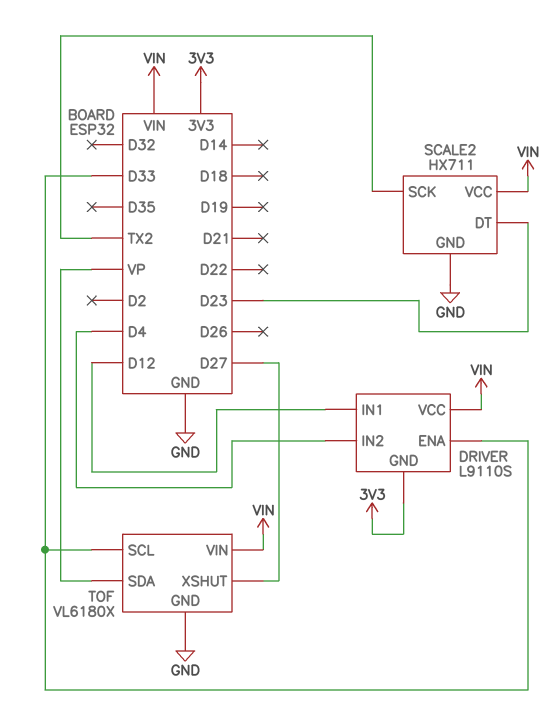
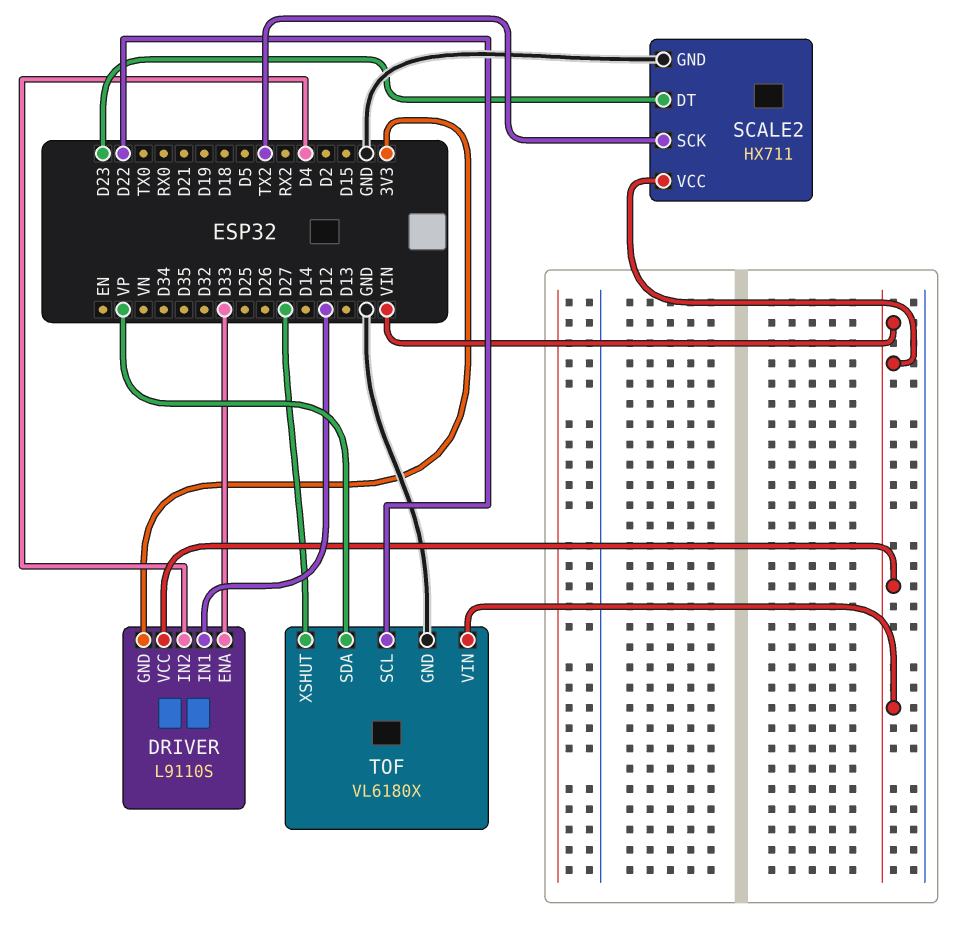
TOF pin SCL: D33 -> D22

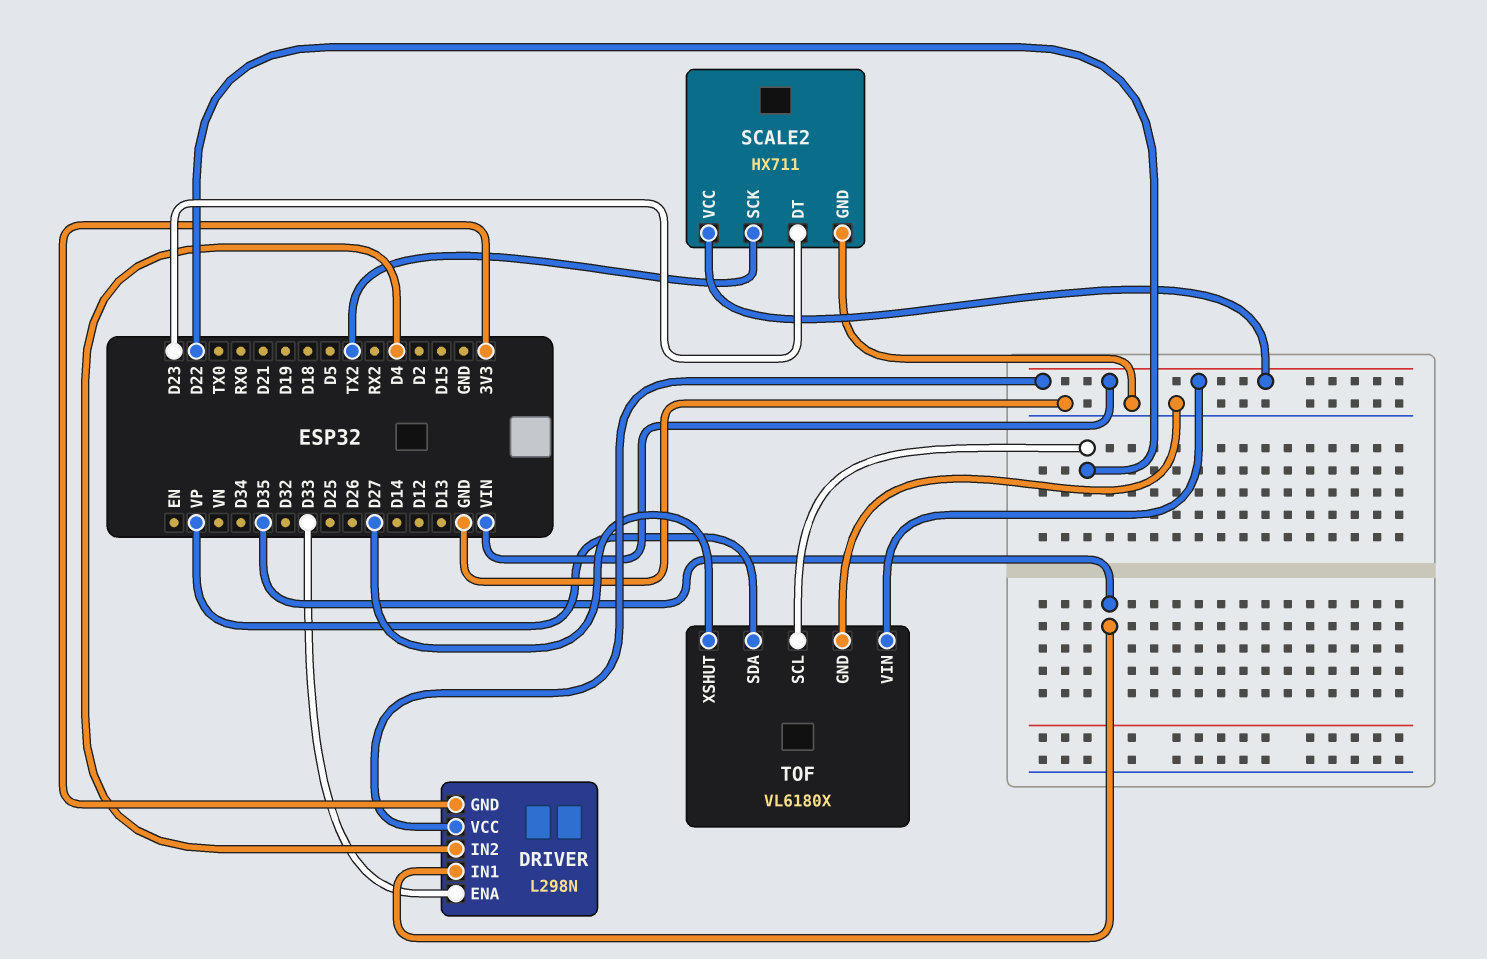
DRIVER: L9110S -> L298N
DRIVER pin IN1: D12 -> D35

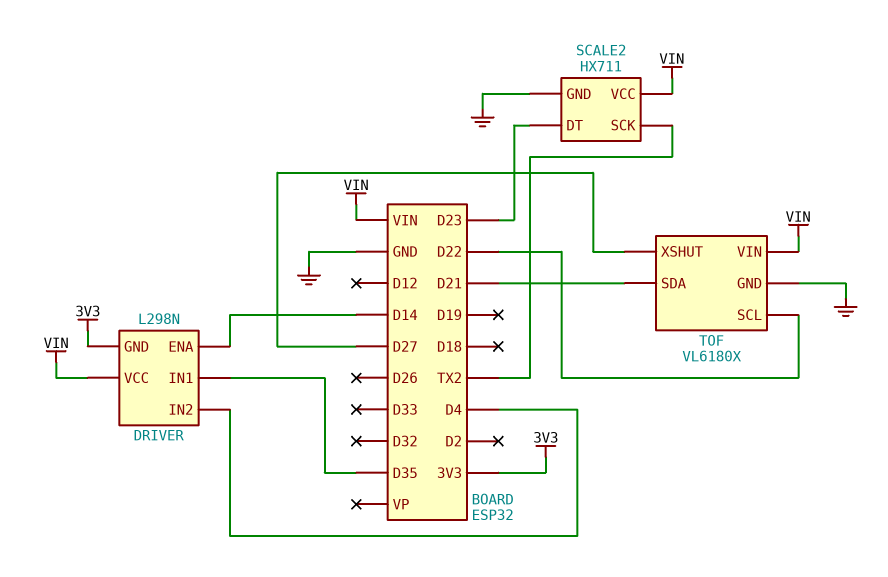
DRIVER pin ENA: D33 -> D14
TOF pin SDA: VP -> D21

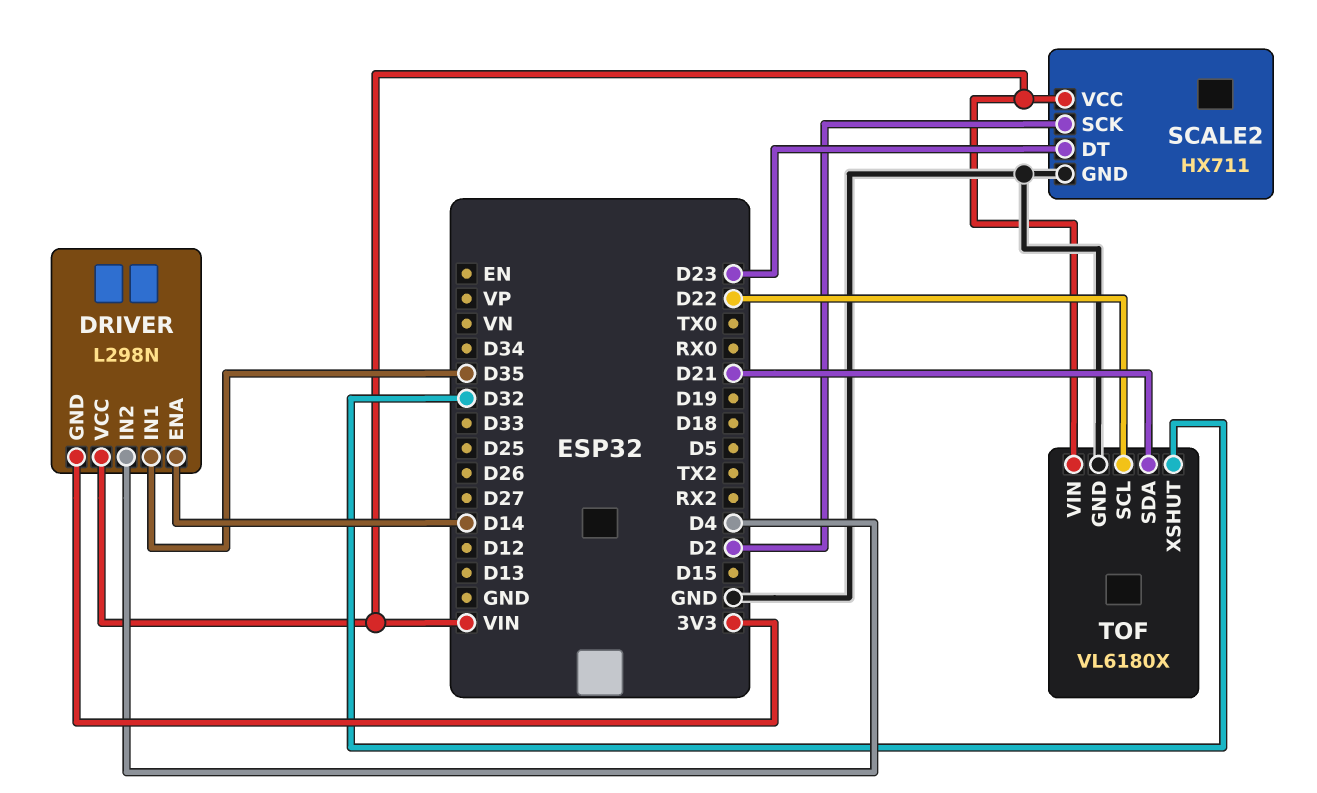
SCALE2 pin SCK: TX2 -> D2
TOF pin XSHUT: D27 -> D32

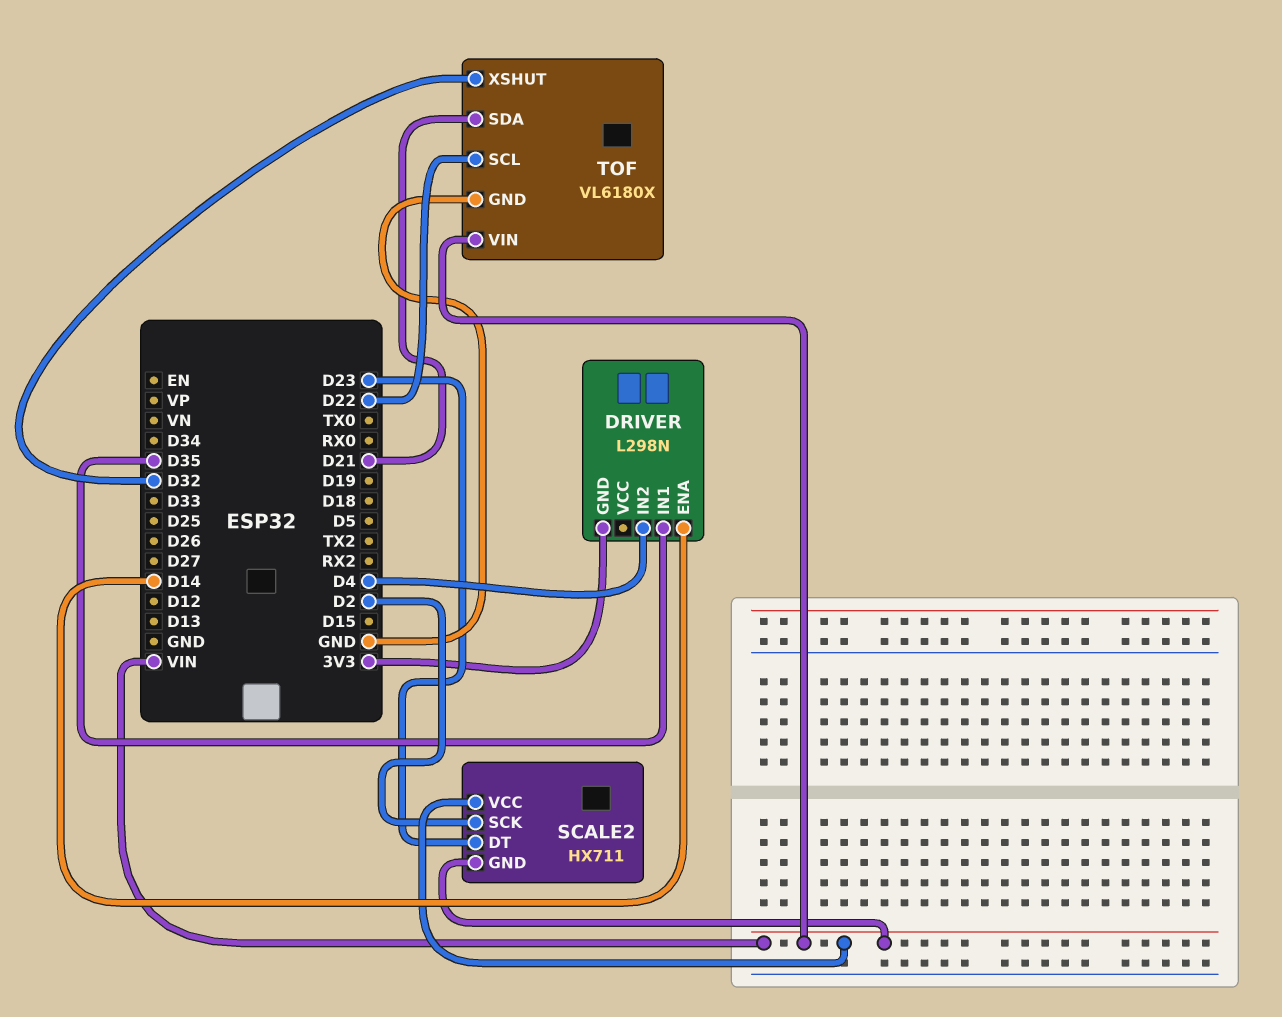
DRIVER pin VCC: VIN -> none
SCALE2 pin GND: GND -> VIN

